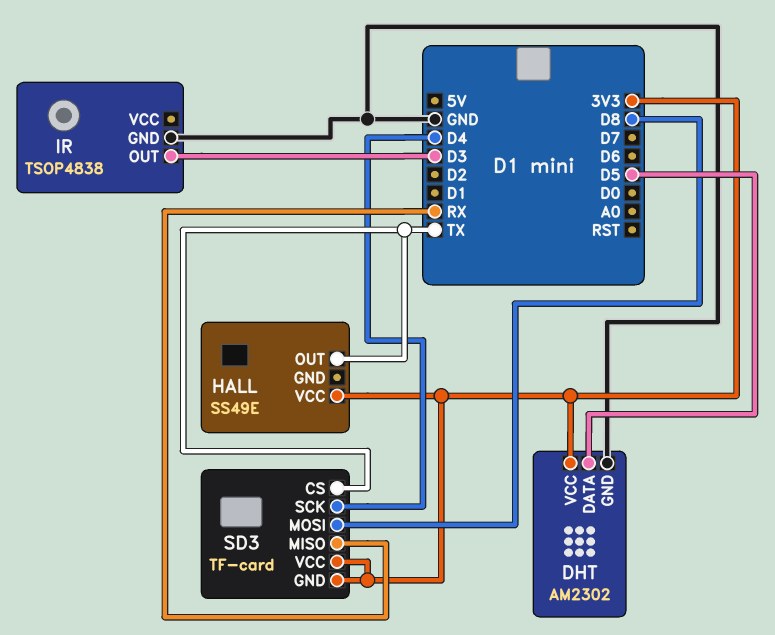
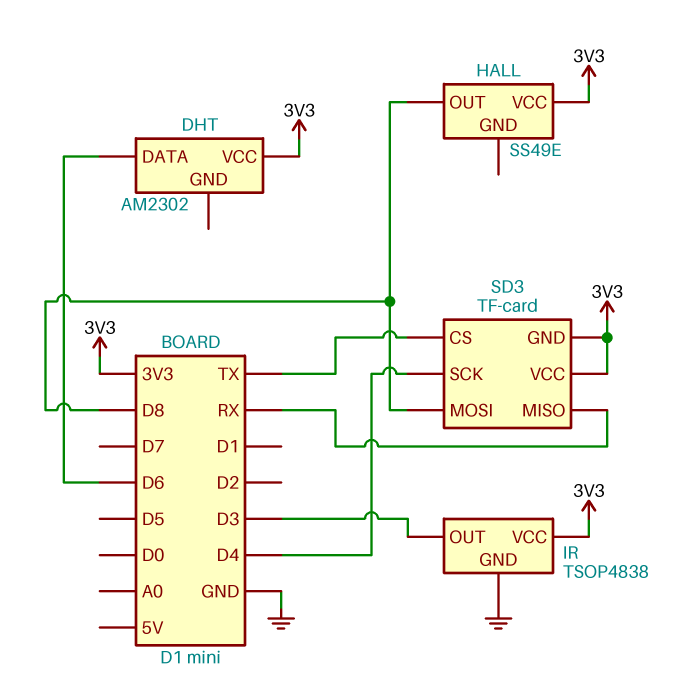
DHT pin DATA: D5 -> D6
DHT pin GND: GND -> none
HALL pin OUT: TX -> D8
IR pin VCC: none -> 3V3

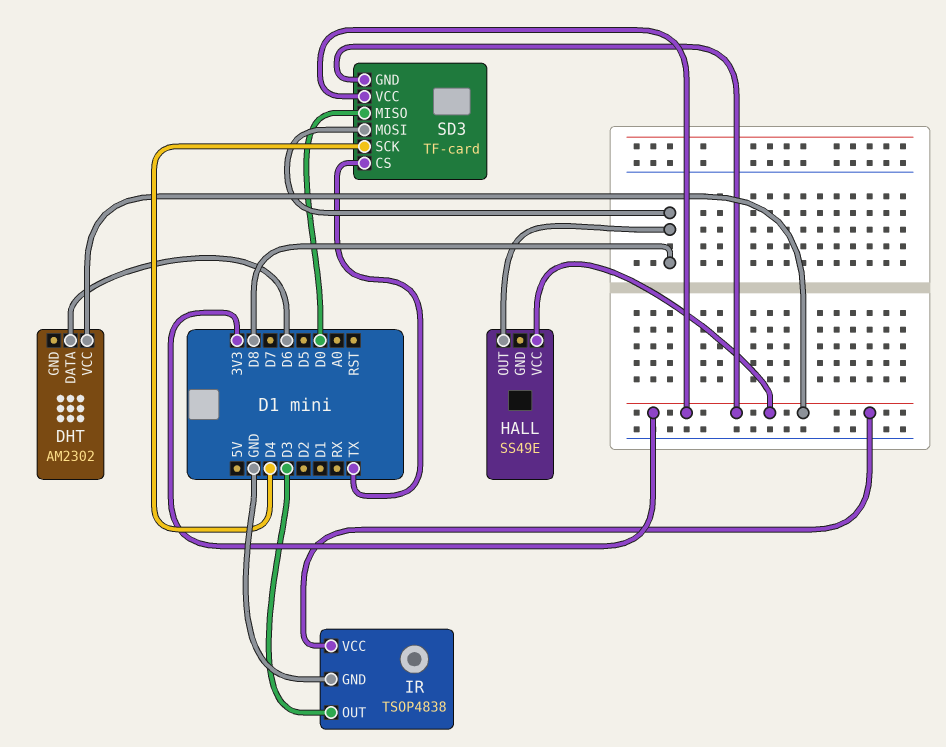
SD3 pin MISO: RX -> D0

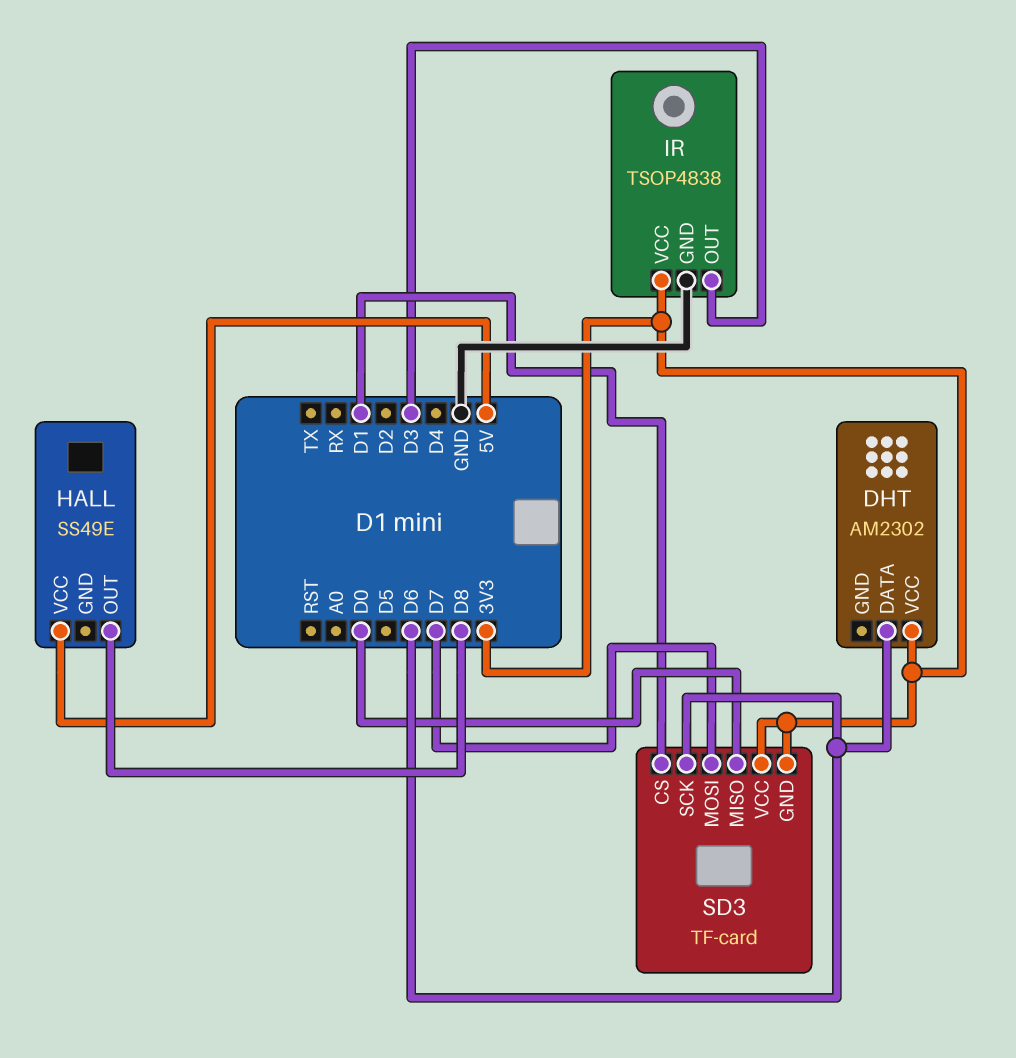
HALL pin VCC: 3V3 -> 5V
SD3 pin CS: TX -> D1
SD3 pin MOSI: D8 -> D7
SD3 pin SCK: D4 -> D6

